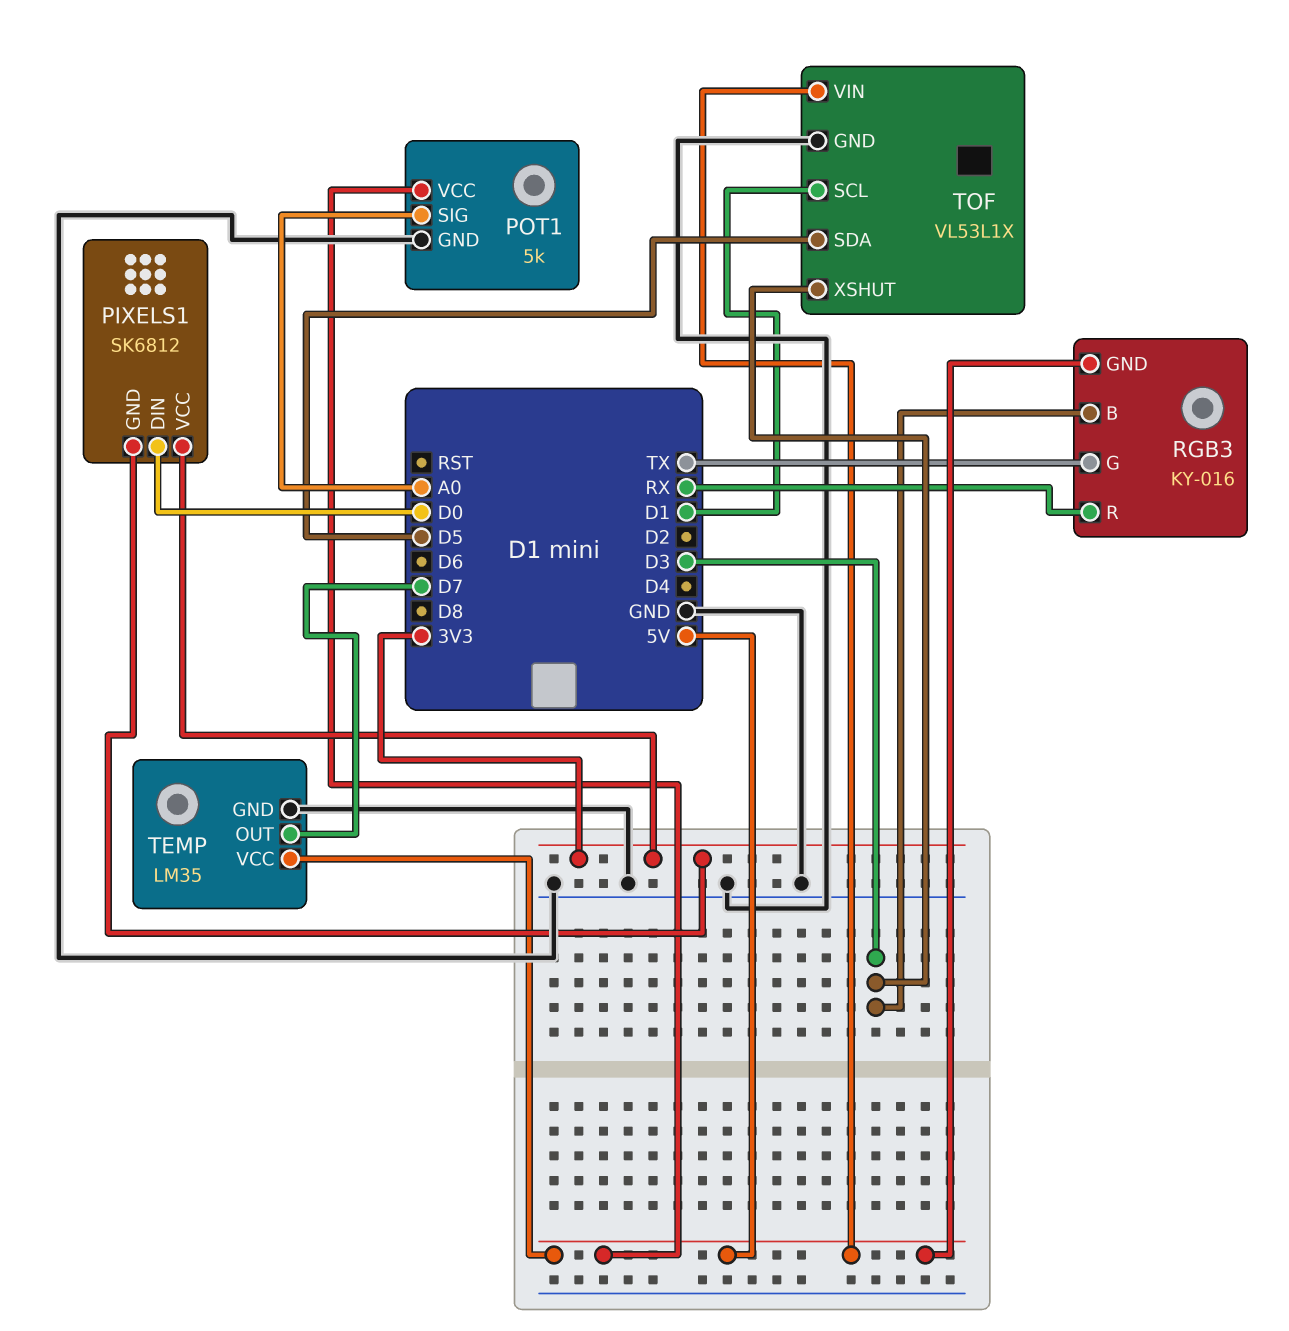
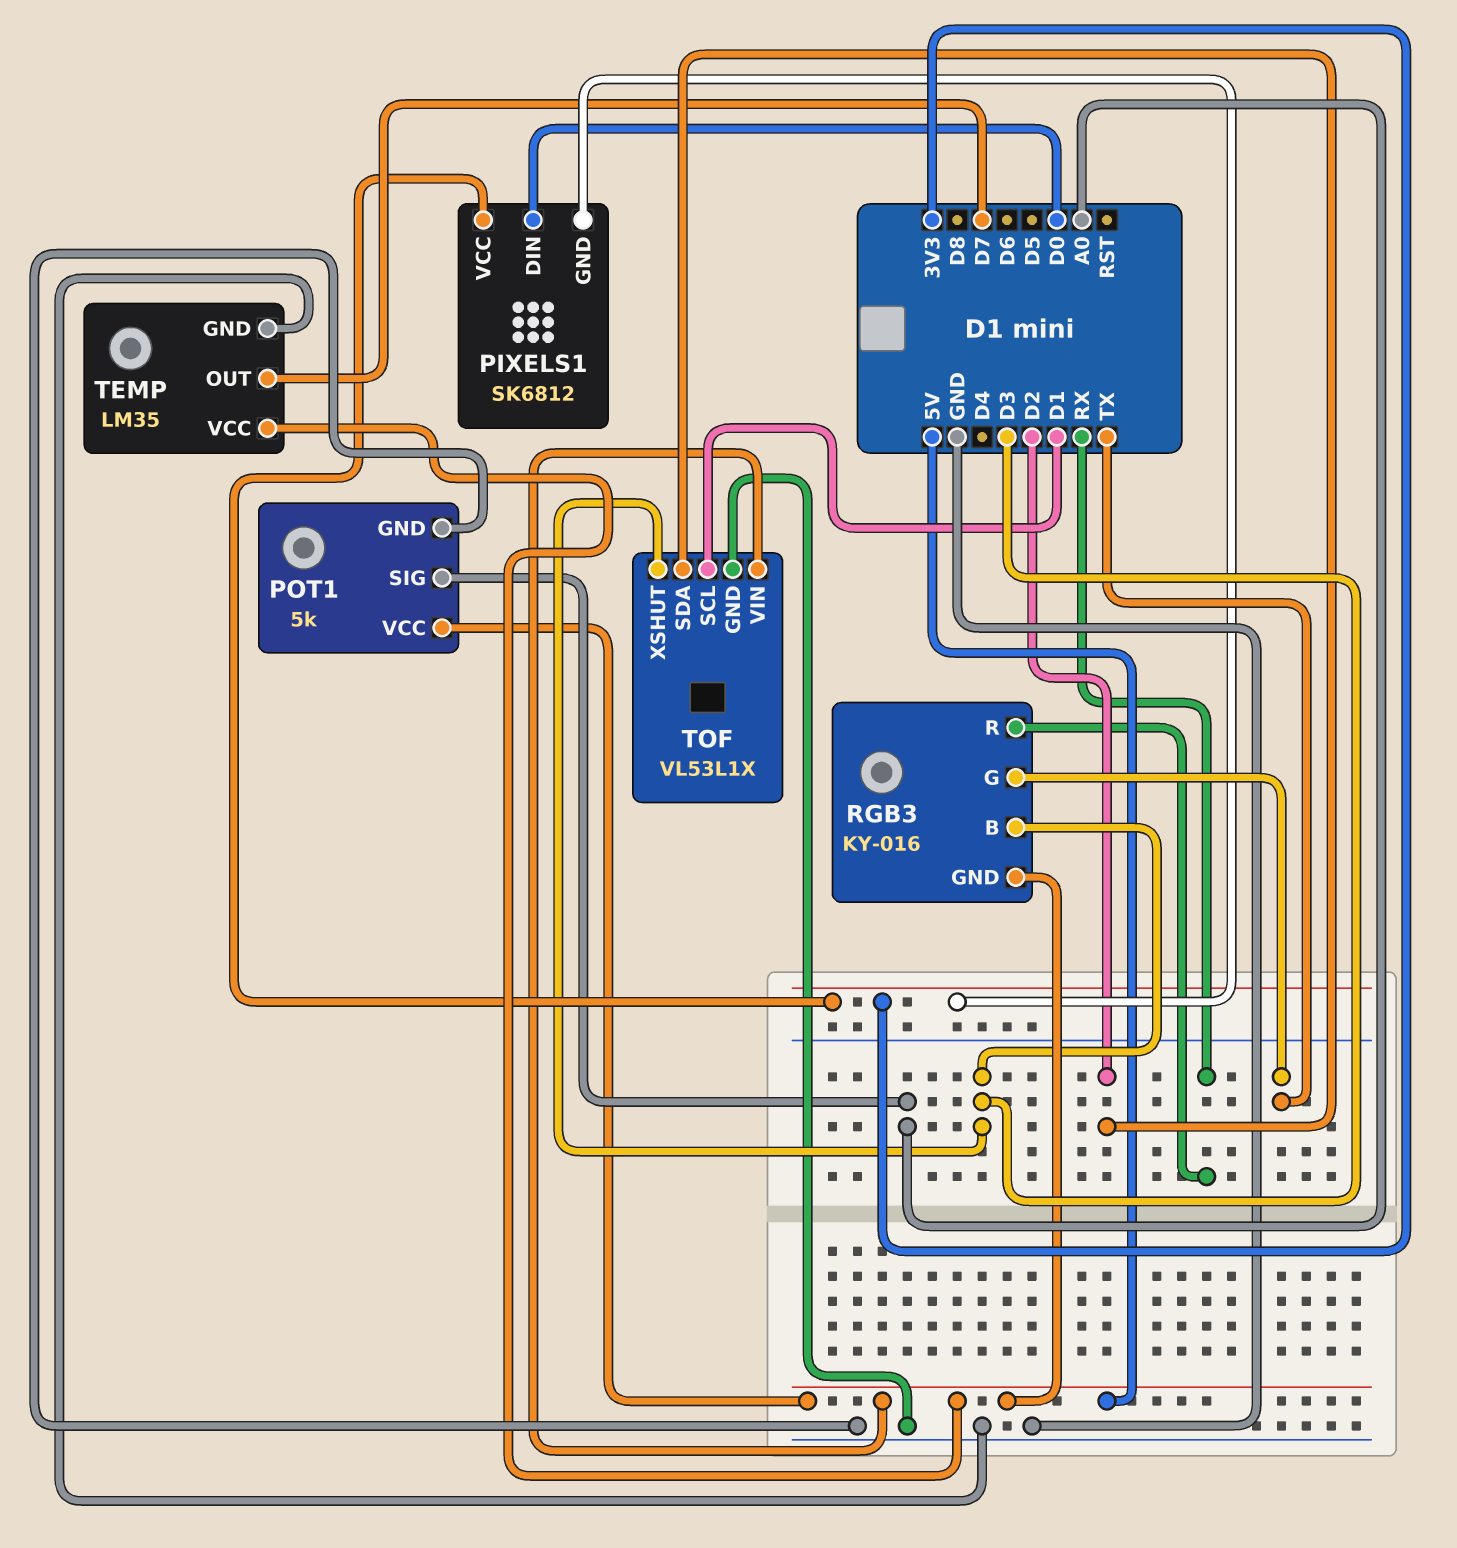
TOF pin SDA: D5 -> D2

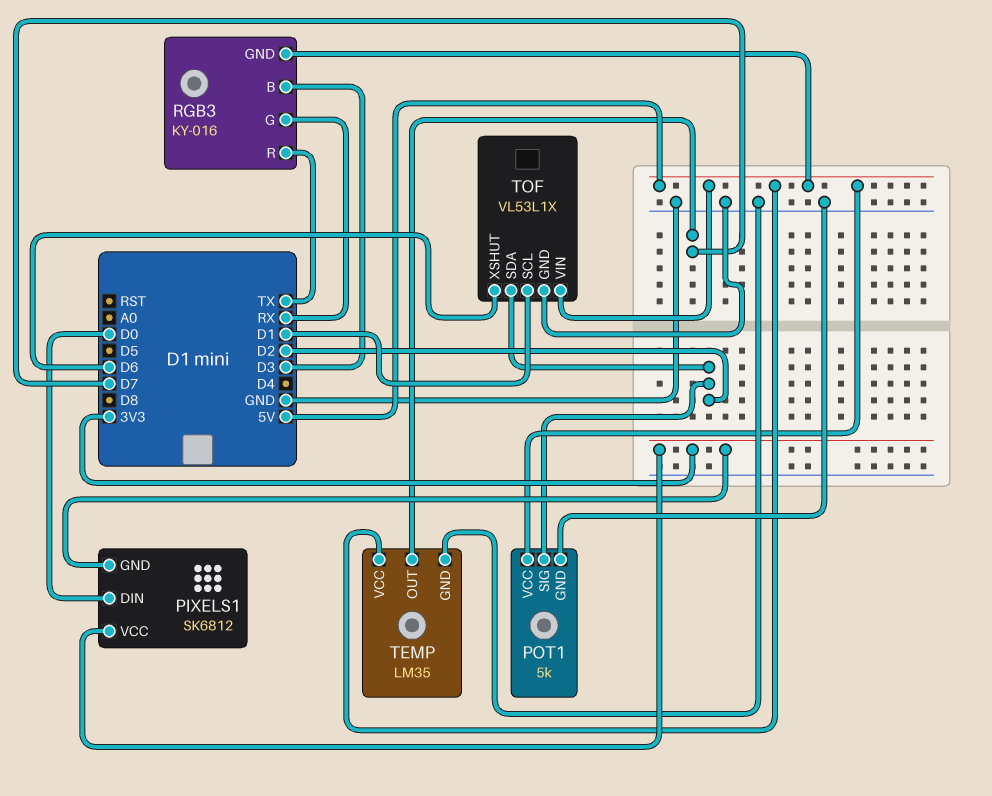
POT1 pin SIG: A0 -> D2
RGB3 pin G: TX -> RX
RGB3 pin R: RX -> TX
TOF pin XSHUT: D3 -> D6

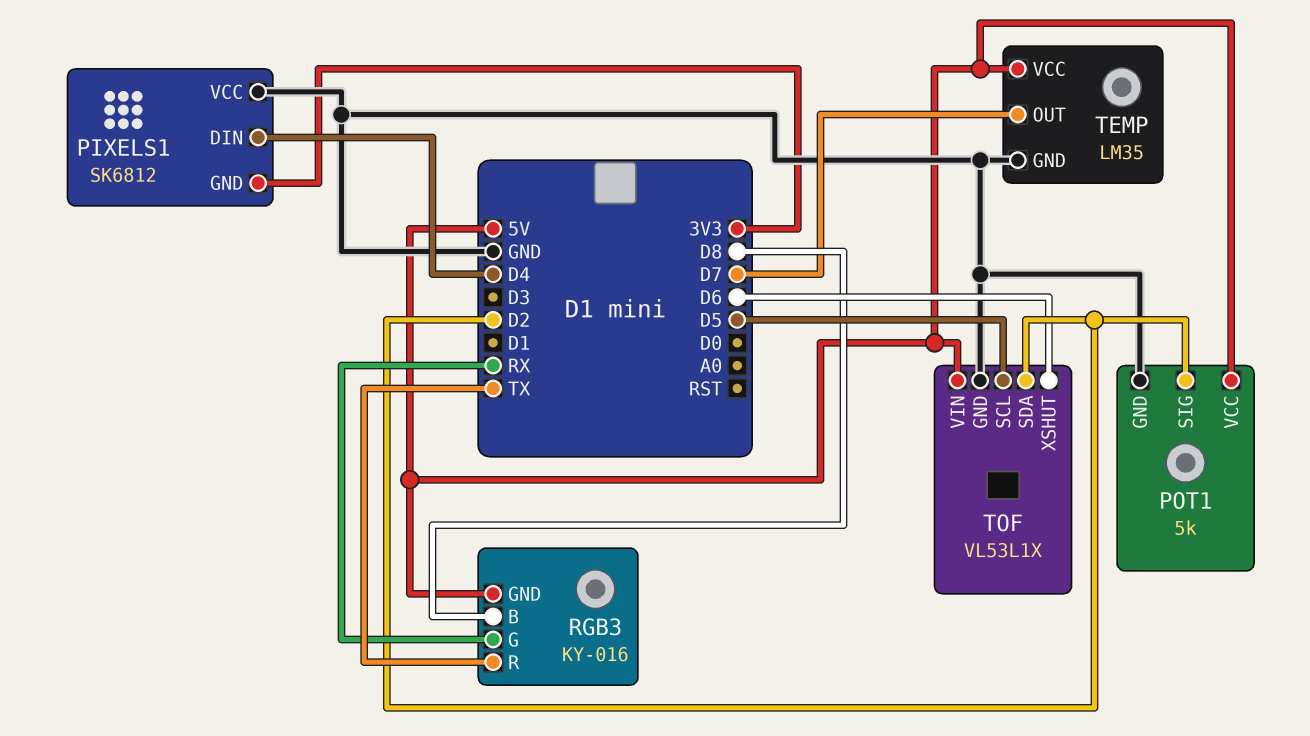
PIXELS1 pin DIN: D0 -> D4
PIXELS1 pin VCC: 3V3 -> GND
RGB3 pin B: D3 -> D8
TOF pin SCL: D1 -> D5

